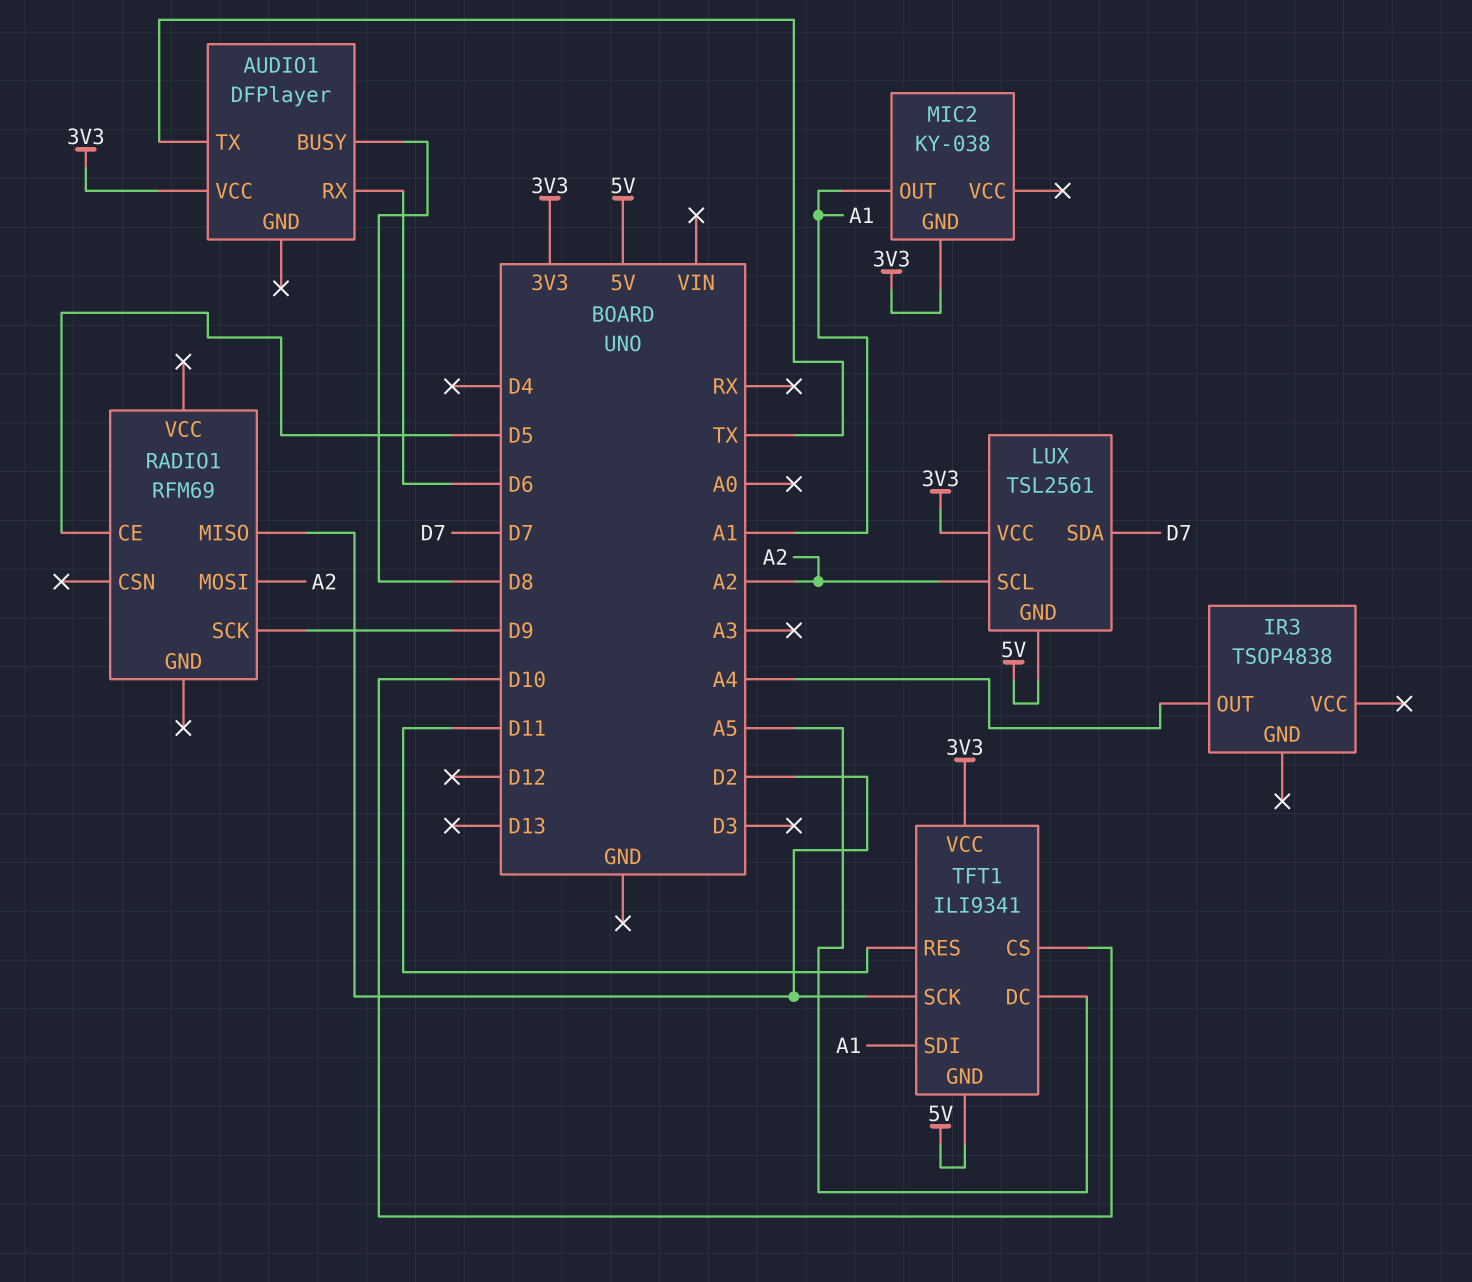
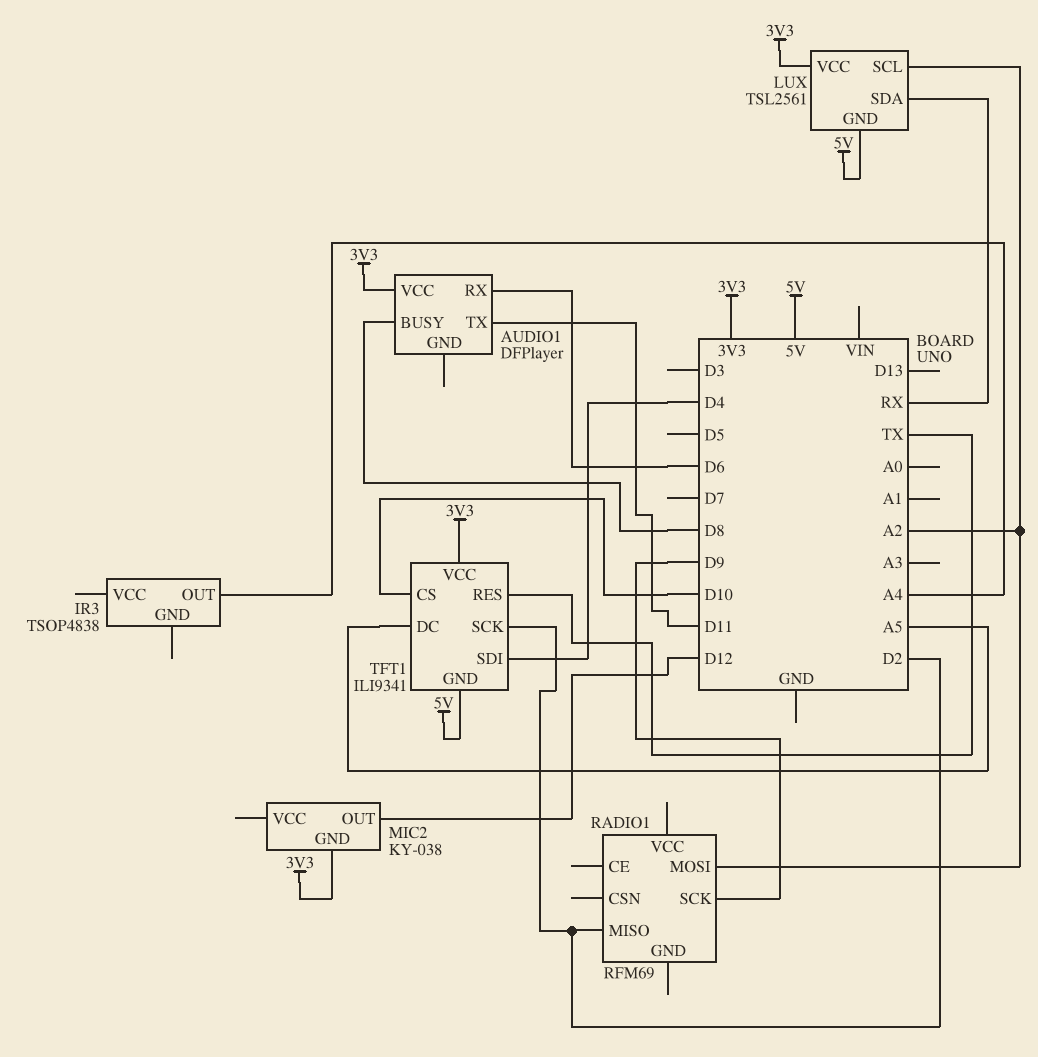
AUDIO1 pin TX: TX -> D11
LUX pin SDA: D7 -> RX
MIC2 pin OUT: A1 -> D12
RADIO1 pin CE: D5 -> none
TFT1 pin RES: D11 -> TX
TFT1 pin SDI: A1 -> D4

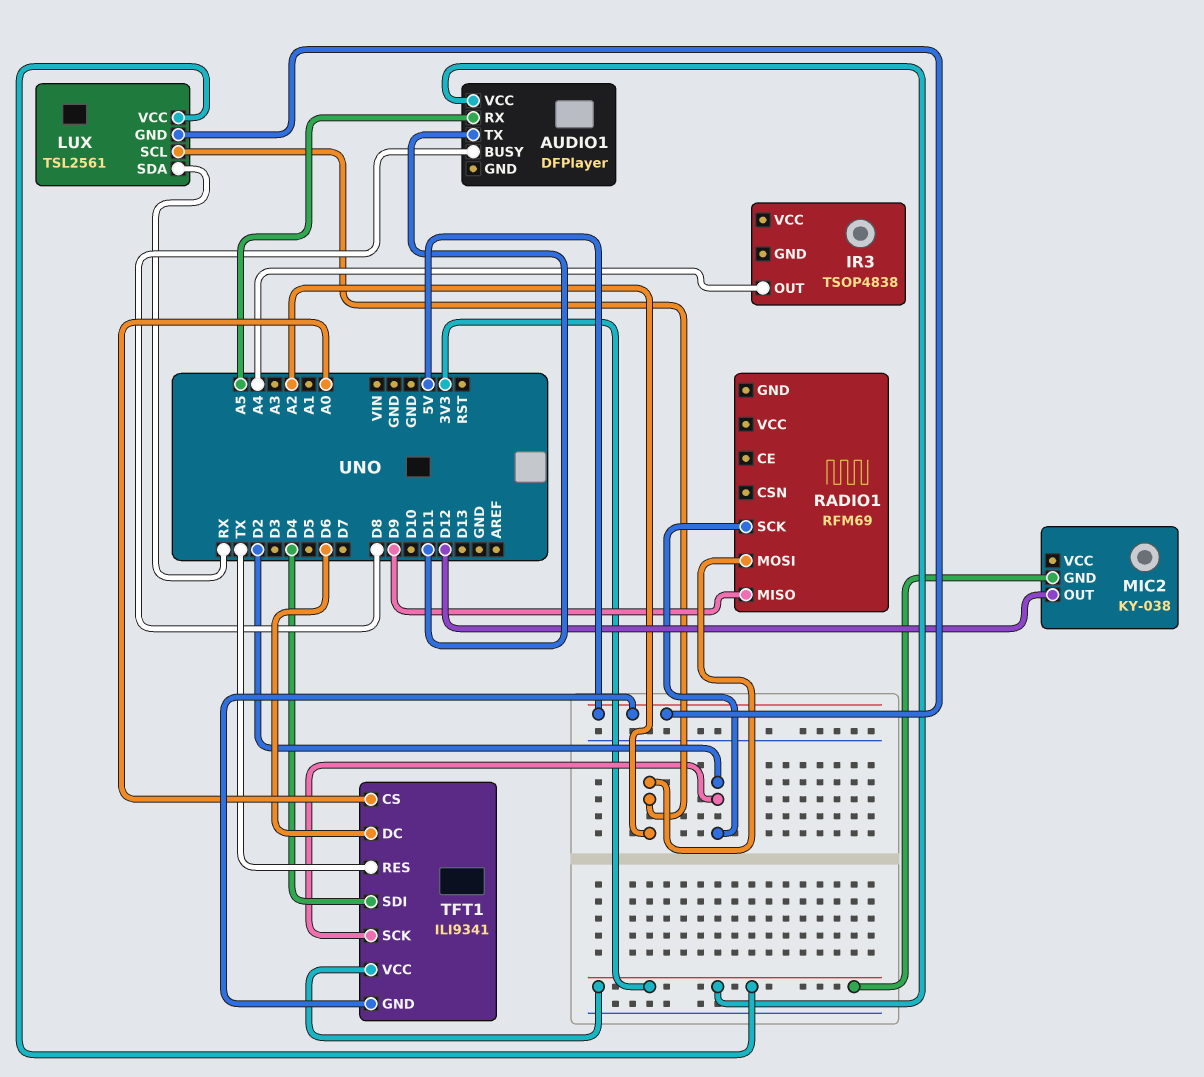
AUDIO1 pin RX: D6 -> A5
RADIO1 pin MISO: D2 -> D9
RADIO1 pin SCK: D9 -> D2
TFT1 pin CS: D10 -> A0
TFT1 pin DC: A5 -> D6

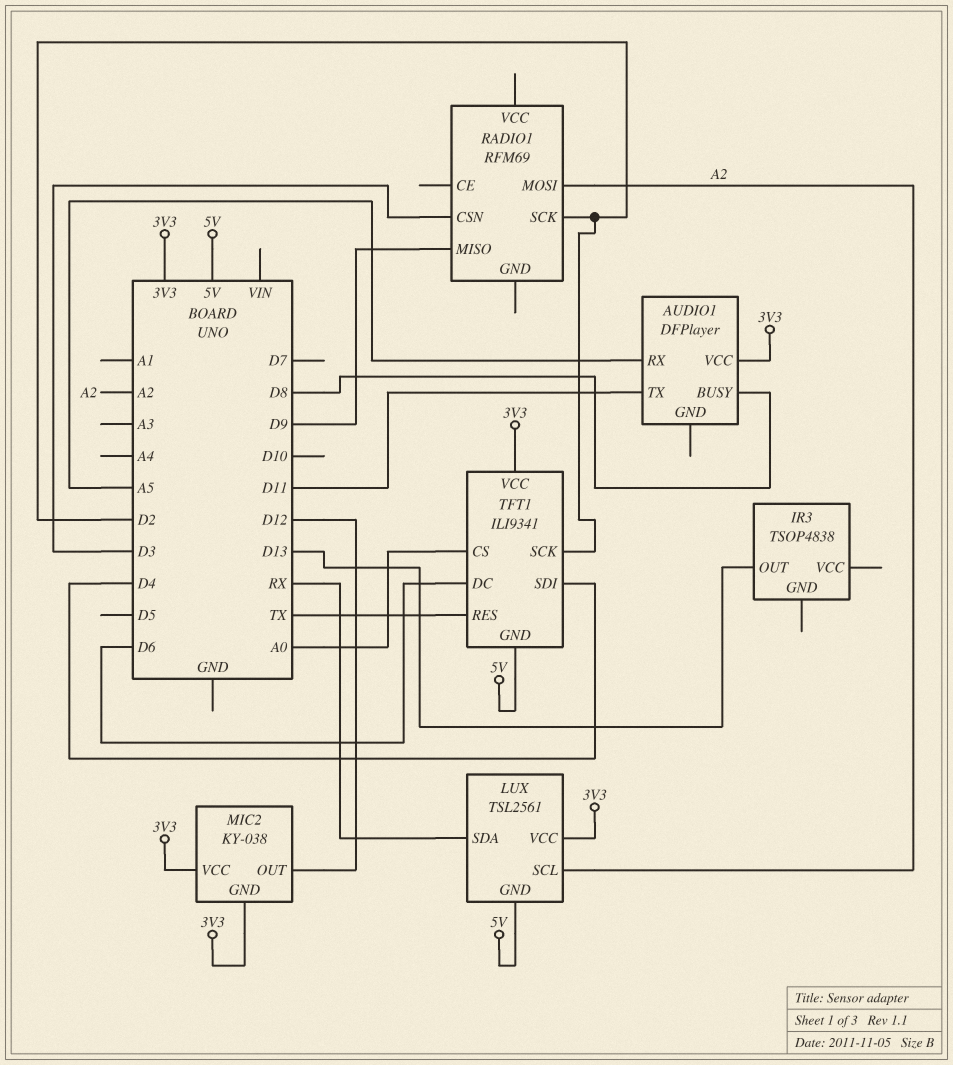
IR3 pin OUT: A4 -> D13
MIC2 pin VCC: none -> 3V3
RADIO1 pin CSN: none -> D3

